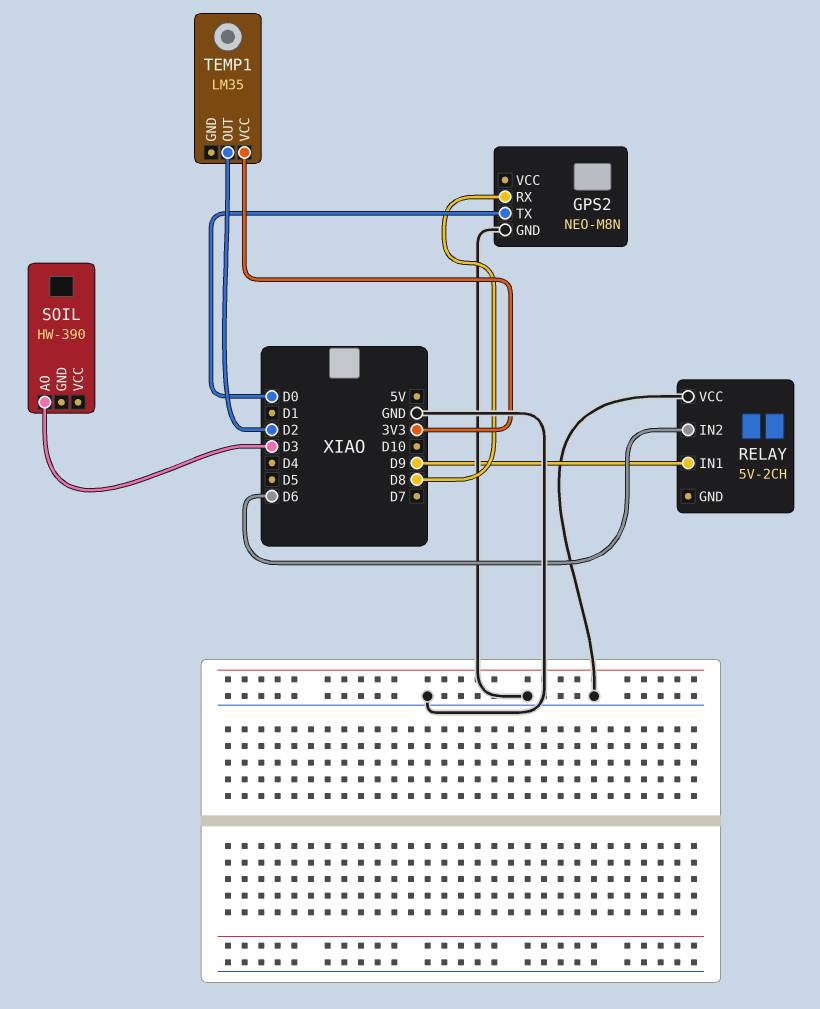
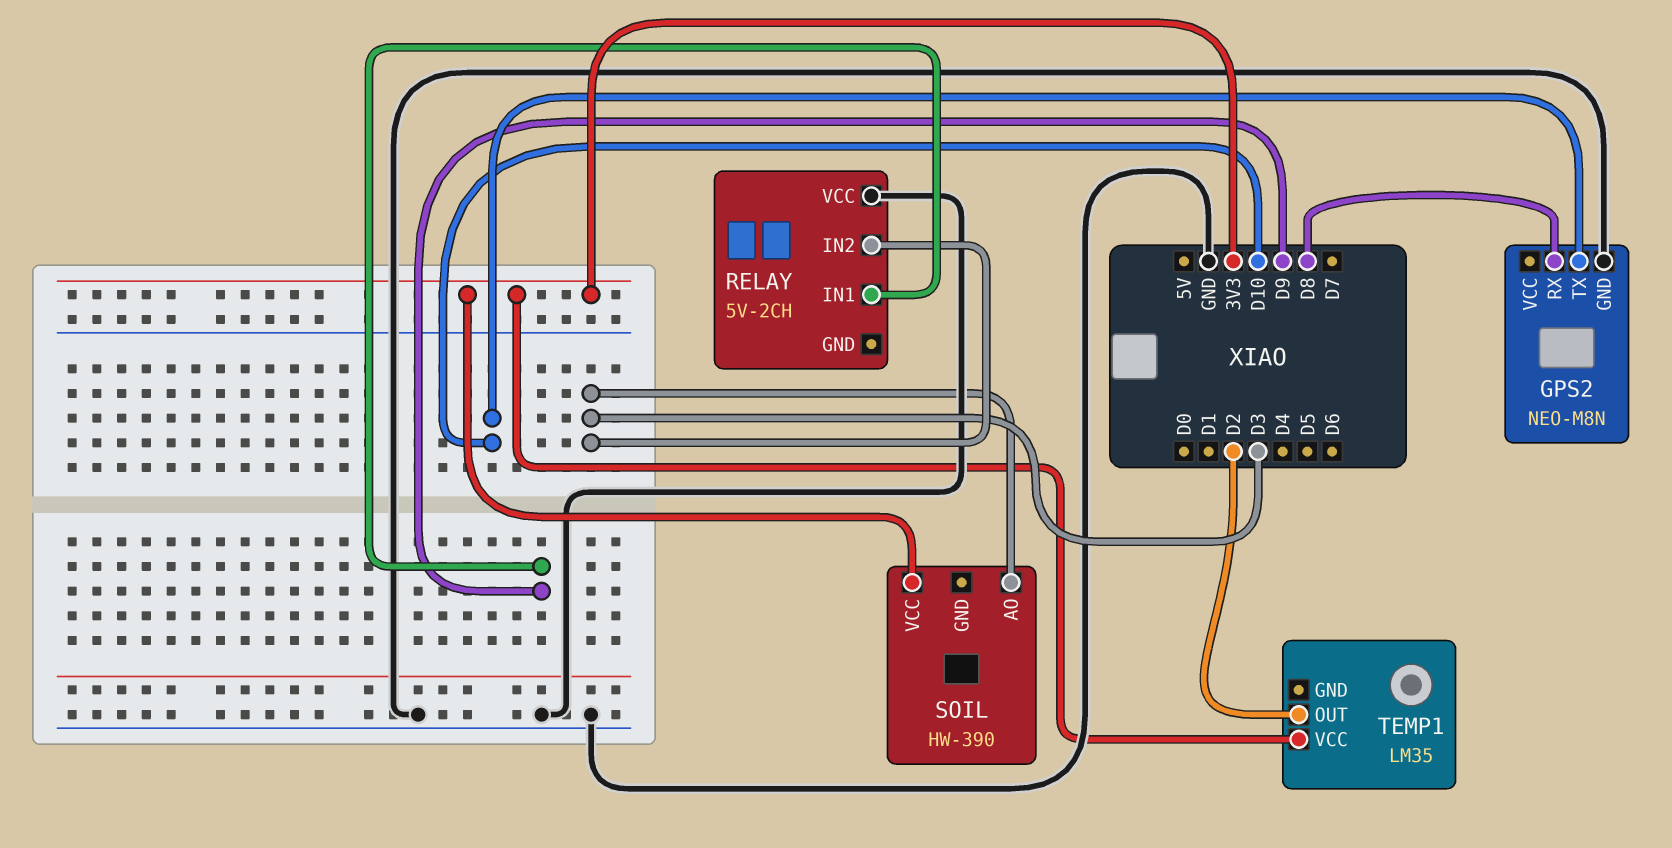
GPS2 pin TX: D0 -> D10
RELAY pin IN2: D6 -> D3
SOIL pin VCC: none -> 3V3

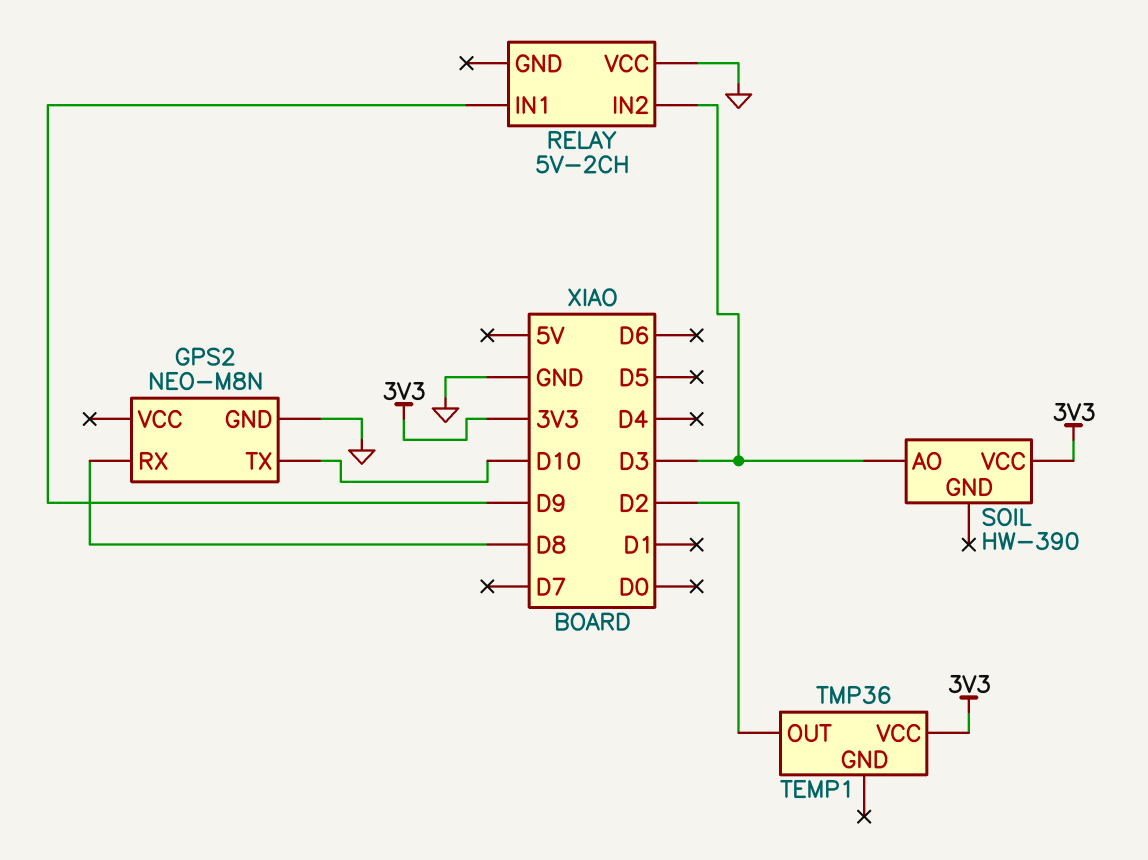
TEMP1: LM35 -> TMP36

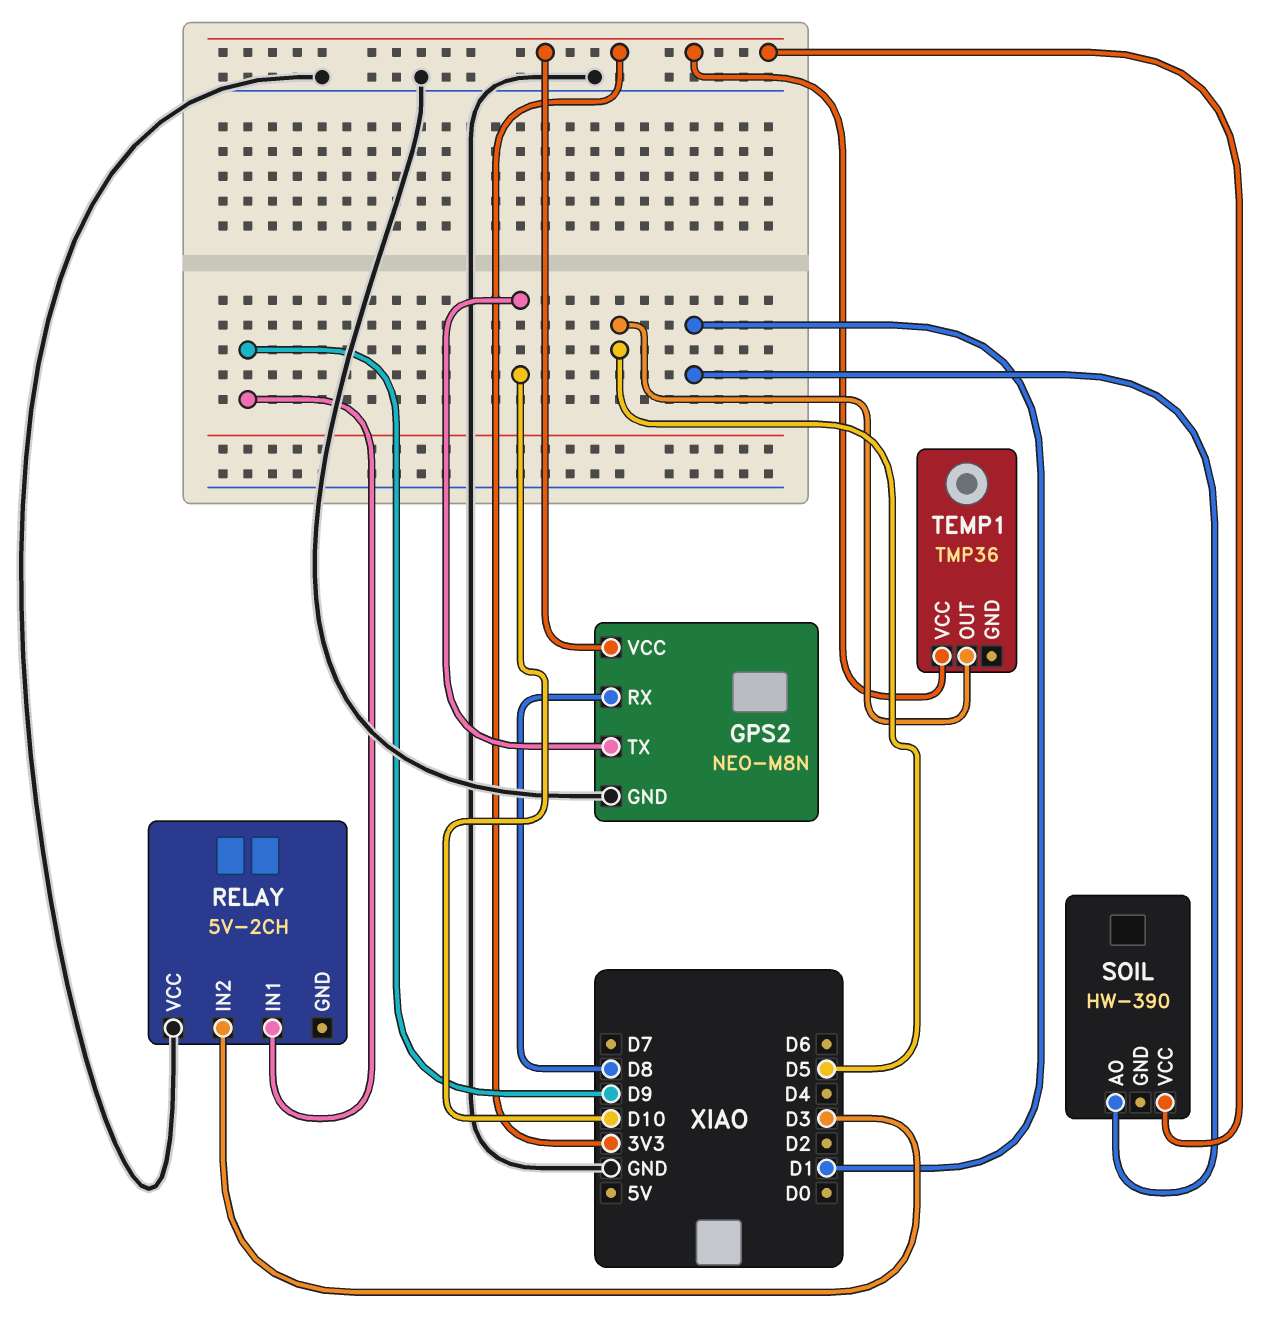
GPS2 pin VCC: none -> 3V3
SOIL pin AO: D3 -> D1
TEMP1 pin OUT: D2 -> D5

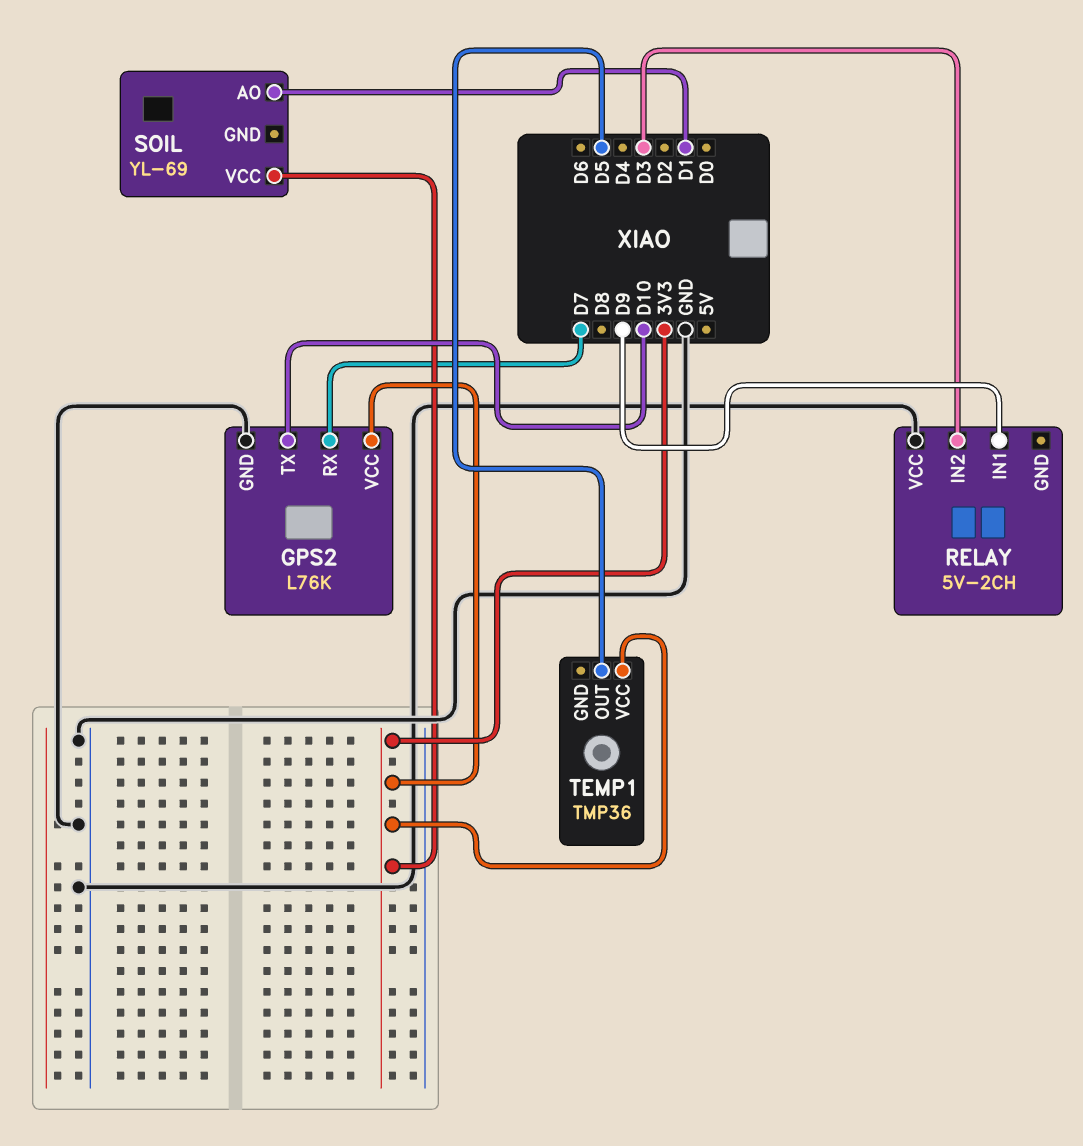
GPS2: NEO-M8N -> L76K
GPS2 pin RX: D8 -> D7
SOIL: HW-390 -> YL-69

